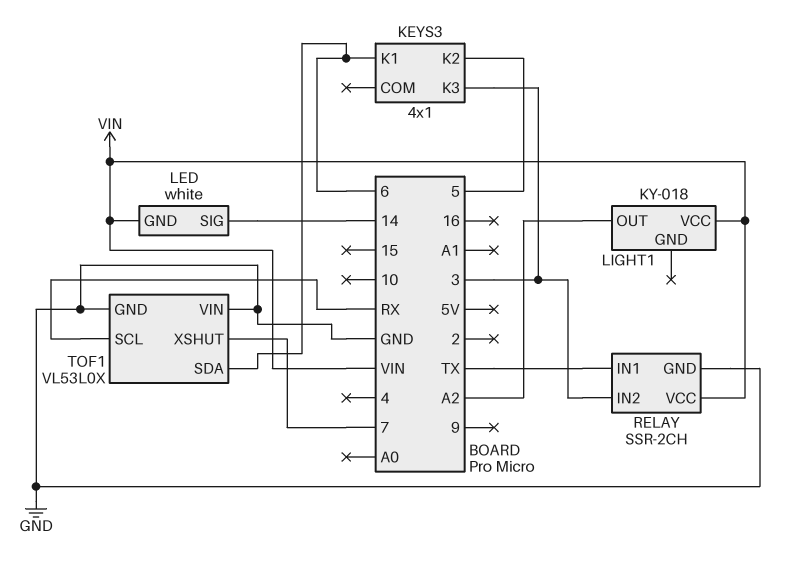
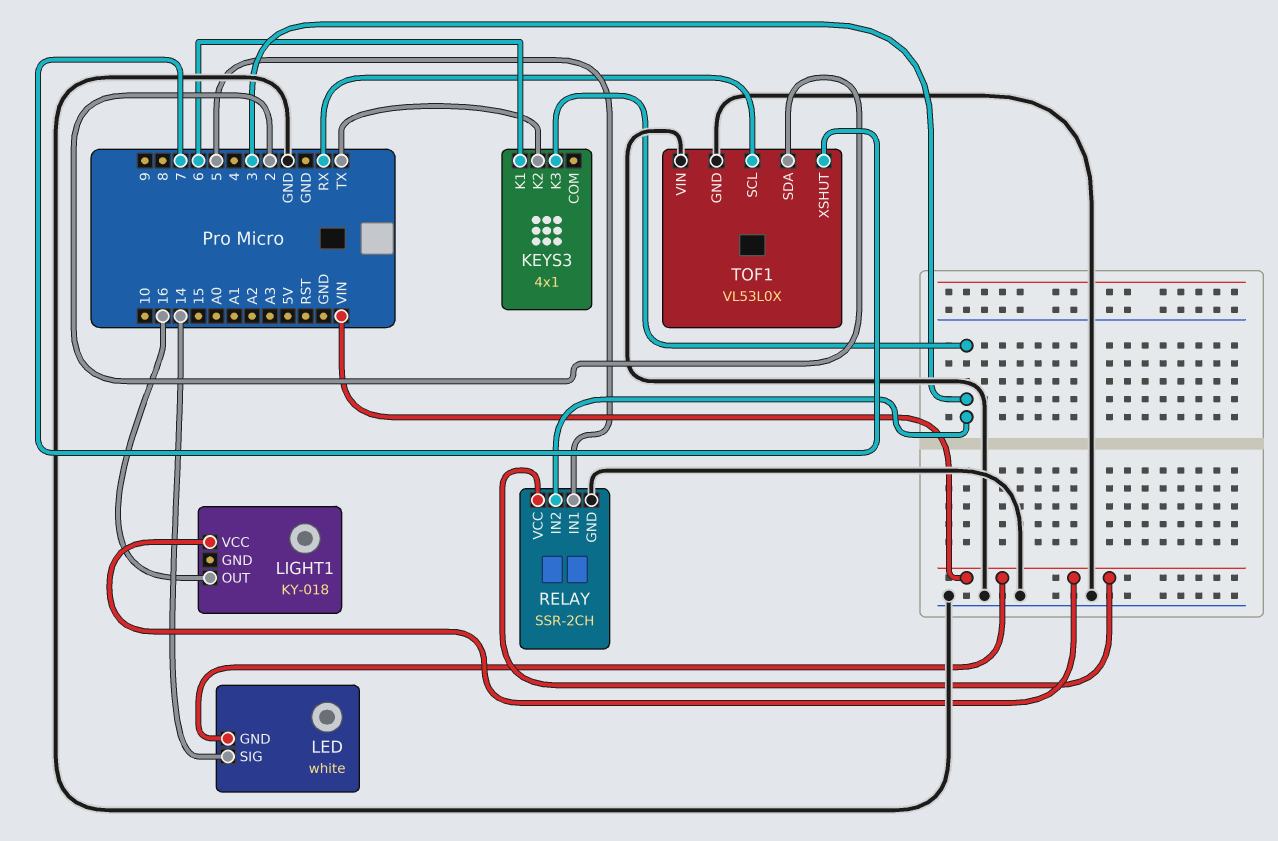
KEYS3 pin K2: 5 -> TX
LIGHT1 pin OUT: A2 -> 16
RELAY pin IN1: TX -> 5
TOF1 pin SDA: 6 -> 2

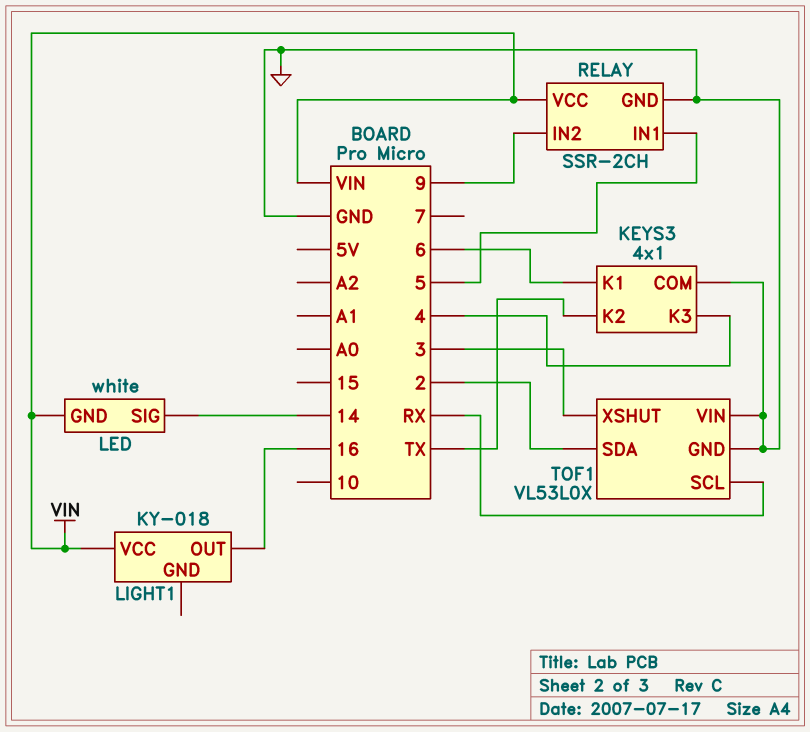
KEYS3 pin COM: none -> GND
KEYS3 pin K3: 3 -> 4
RELAY pin IN2: 3 -> 9
TOF1 pin XSHUT: 7 -> 3

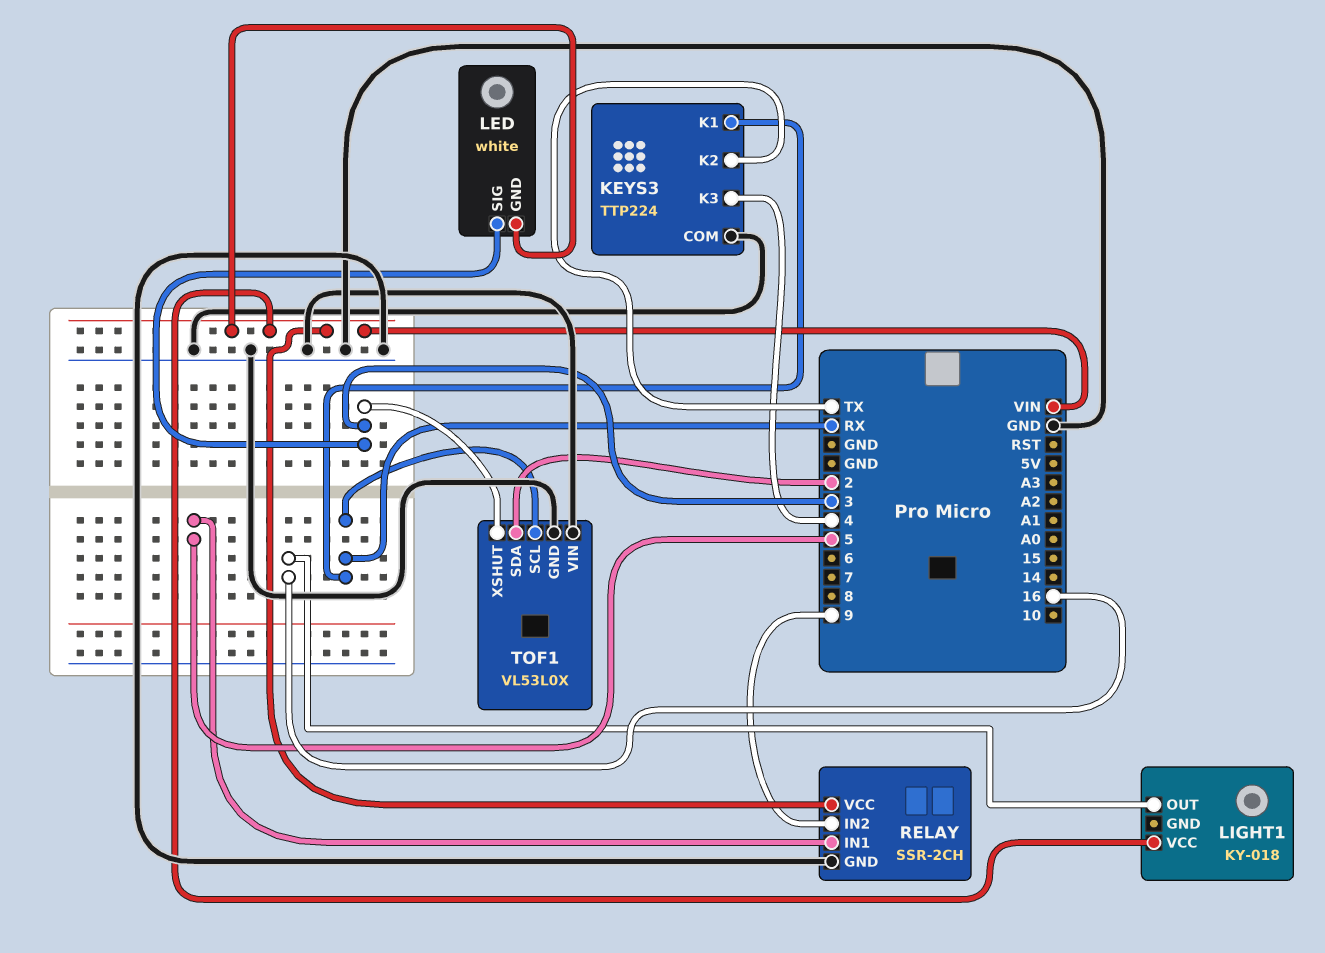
KEYS3: 4x1 -> TTP224
KEYS3 pin K1: 6 -> RX
LED pin SIG: 14 -> 3

